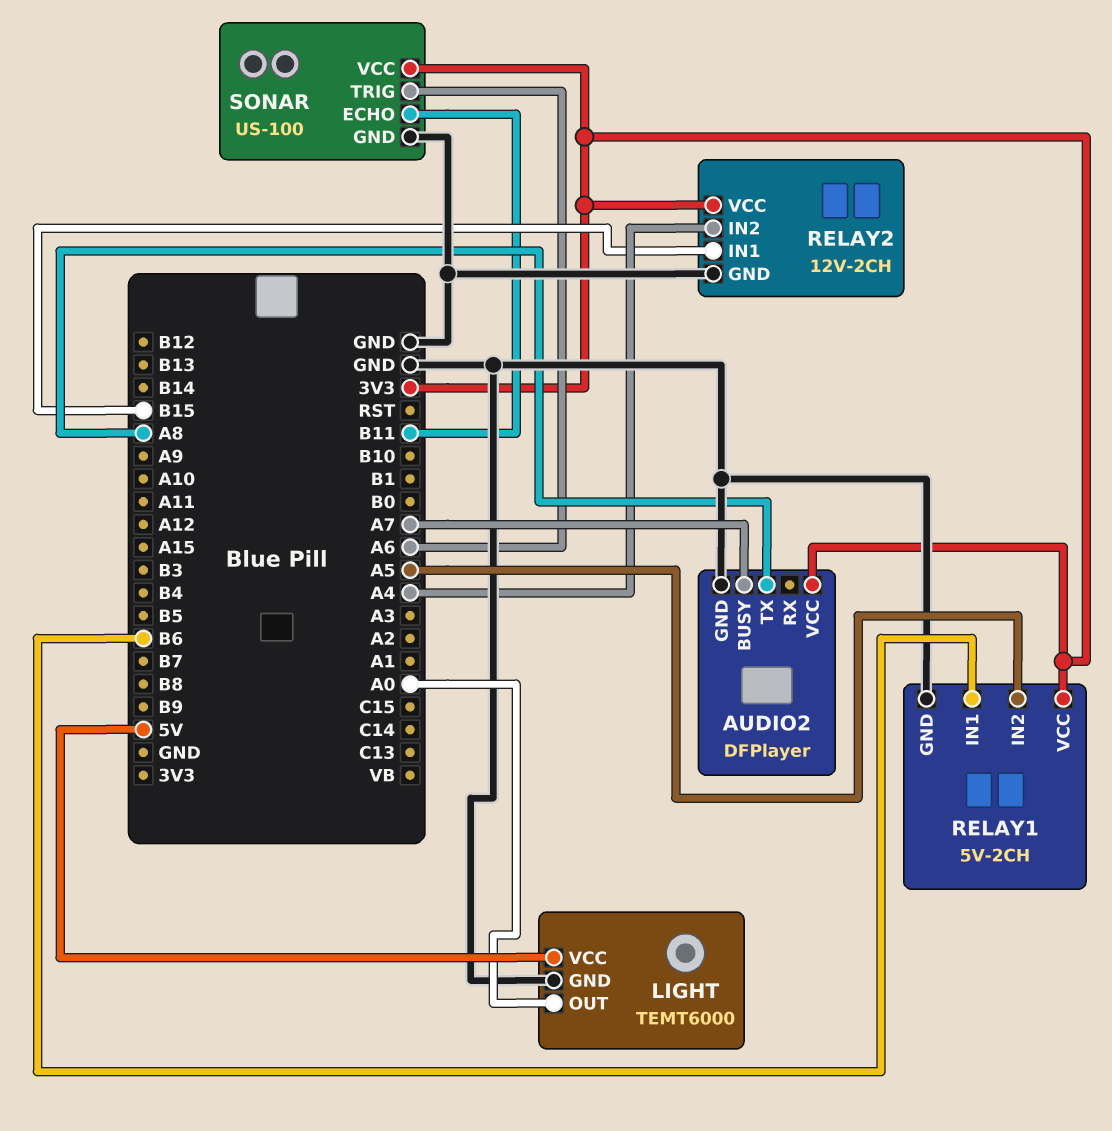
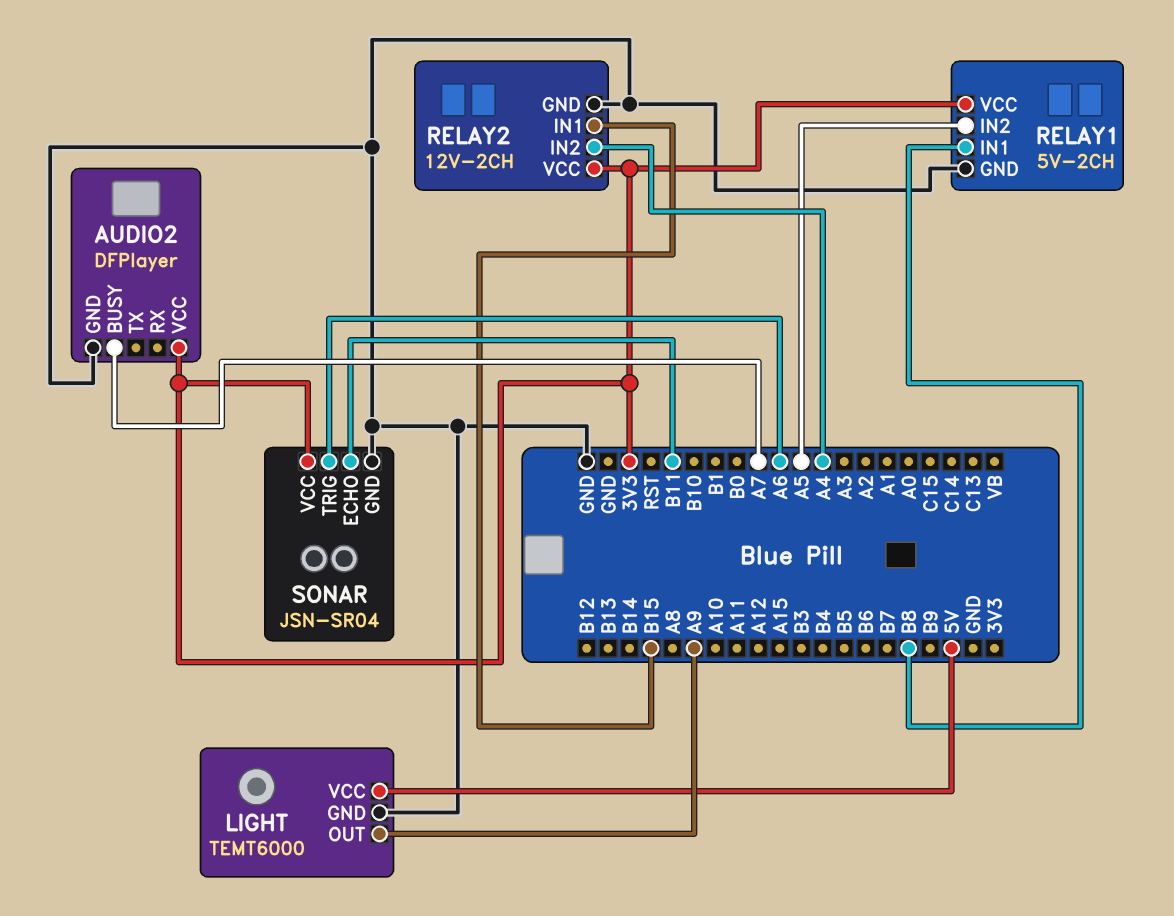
AUDIO2 pin TX: A8 -> none
LIGHT pin OUT: A0 -> A9
RELAY1 pin IN1: B6 -> B8
SONAR: US-100 -> JSN-SR04

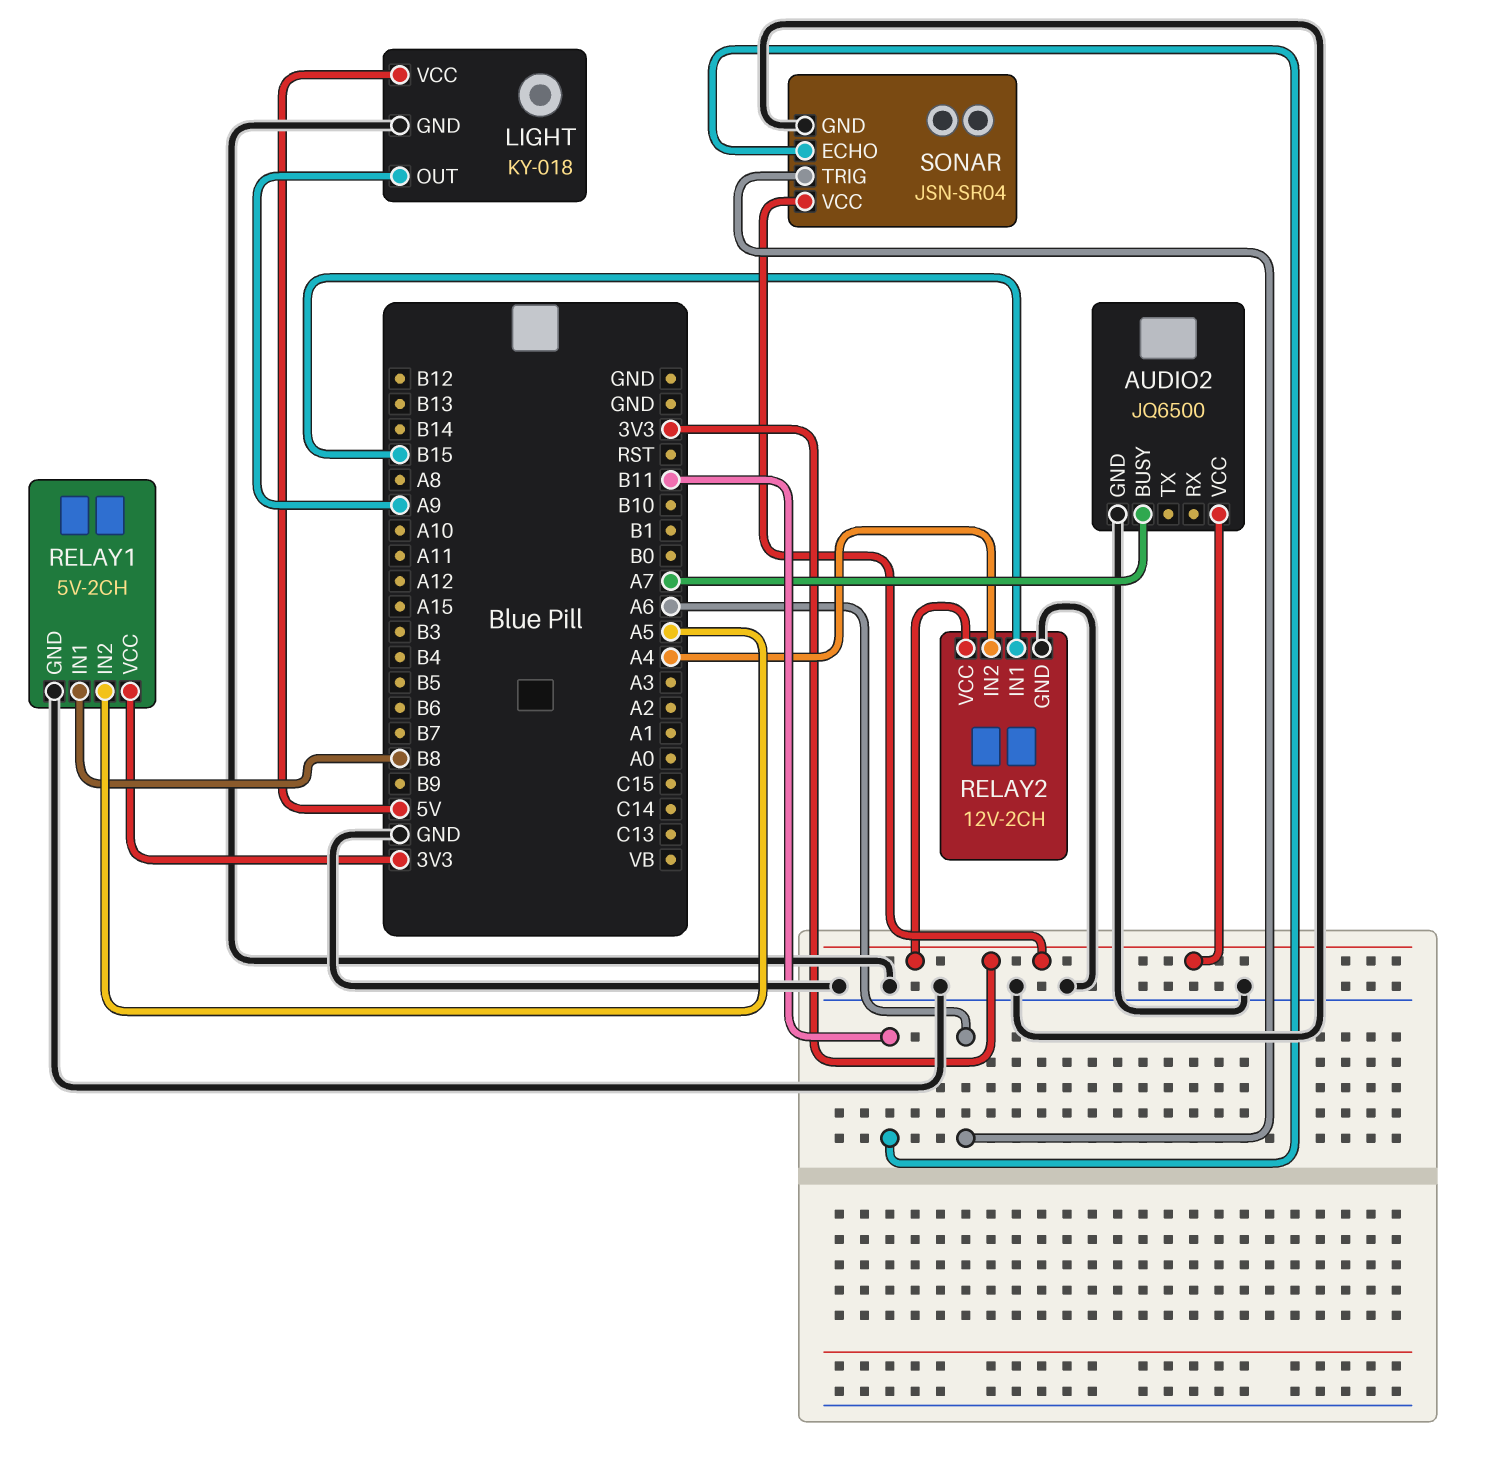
AUDIO2: DFPlayer -> JQ6500
LIGHT: TEMT6000 -> KY-018

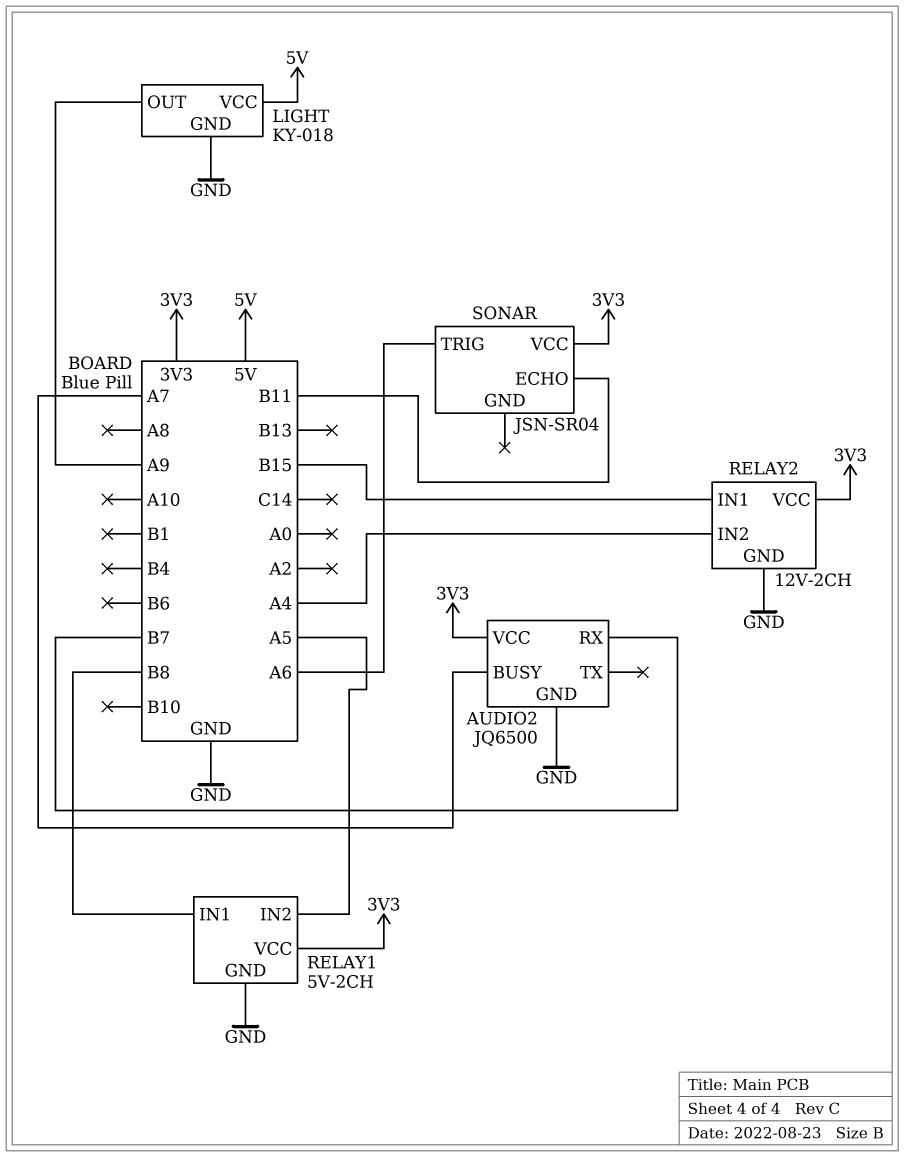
AUDIO2 pin RX: none -> B7
SONAR pin GND: GND -> none

